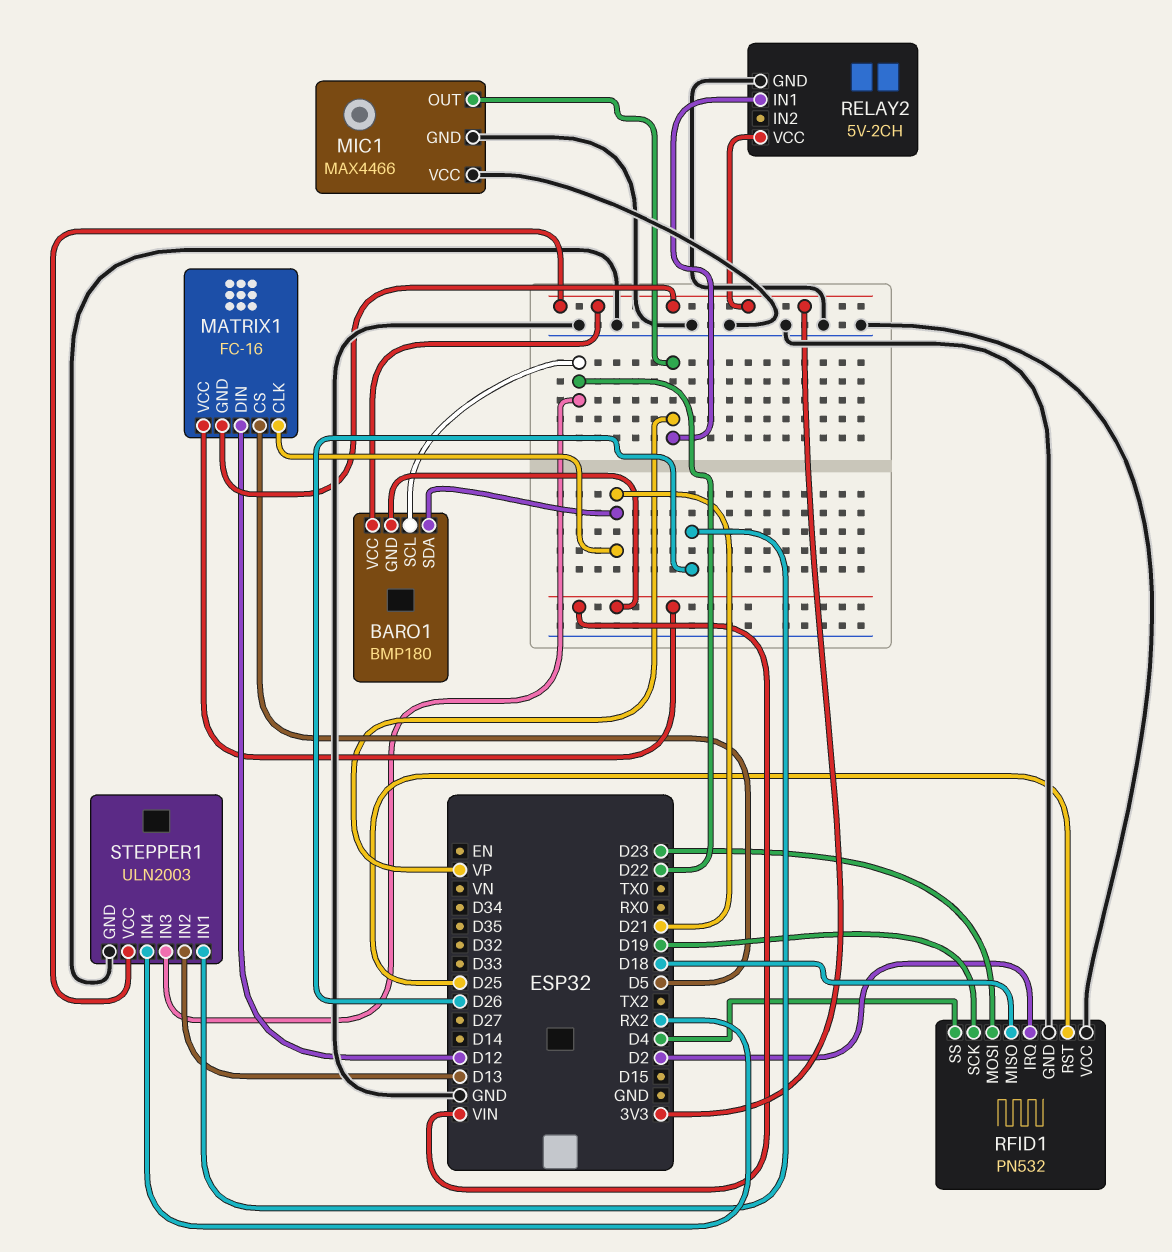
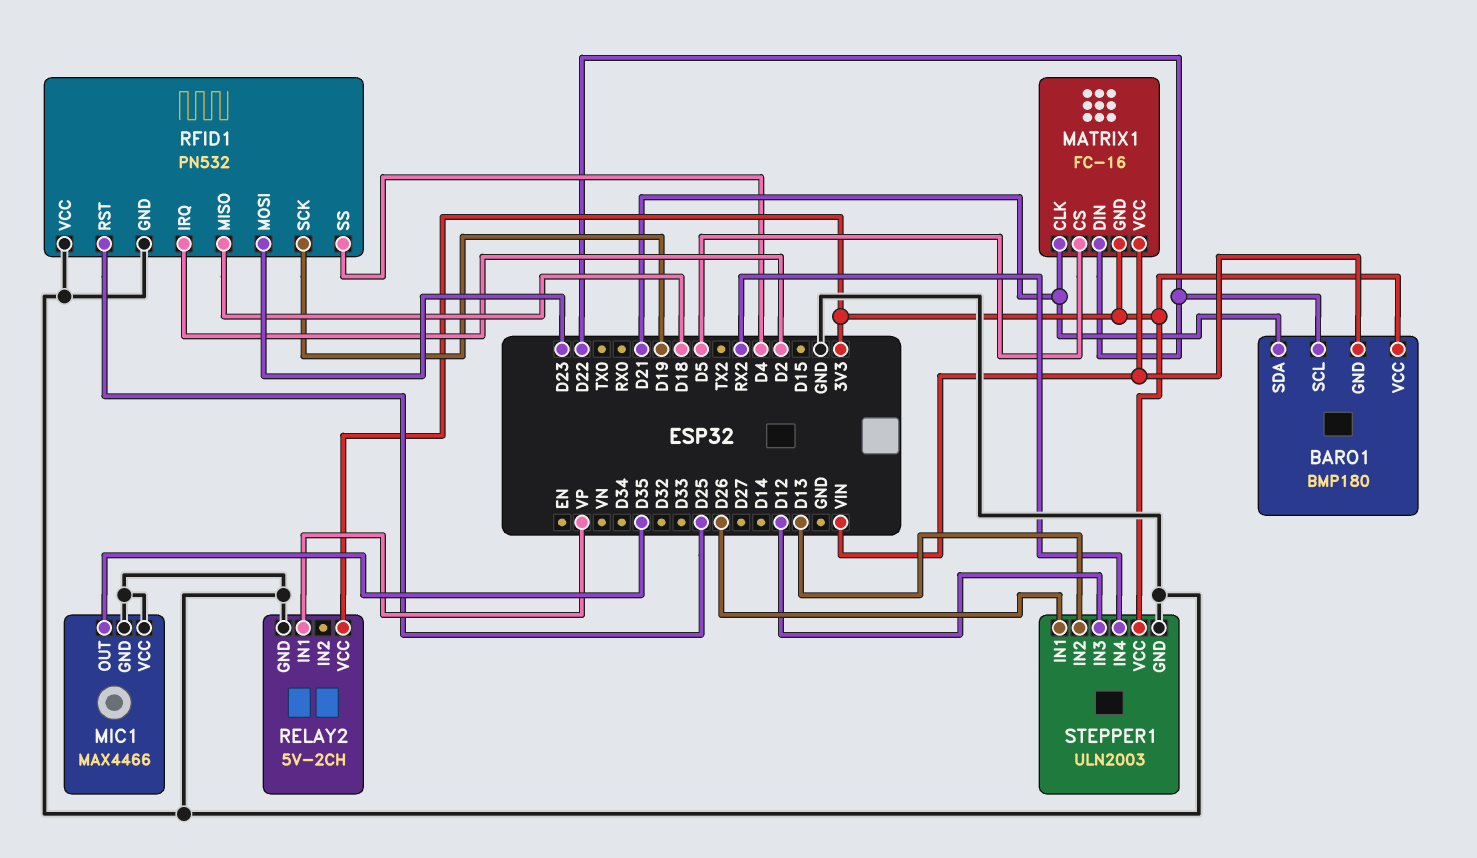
MATRIX1 pin DIN: D12 -> D22
MIC1 pin OUT: VP -> D35
STEPPER1 pin IN3: D22 -> D12

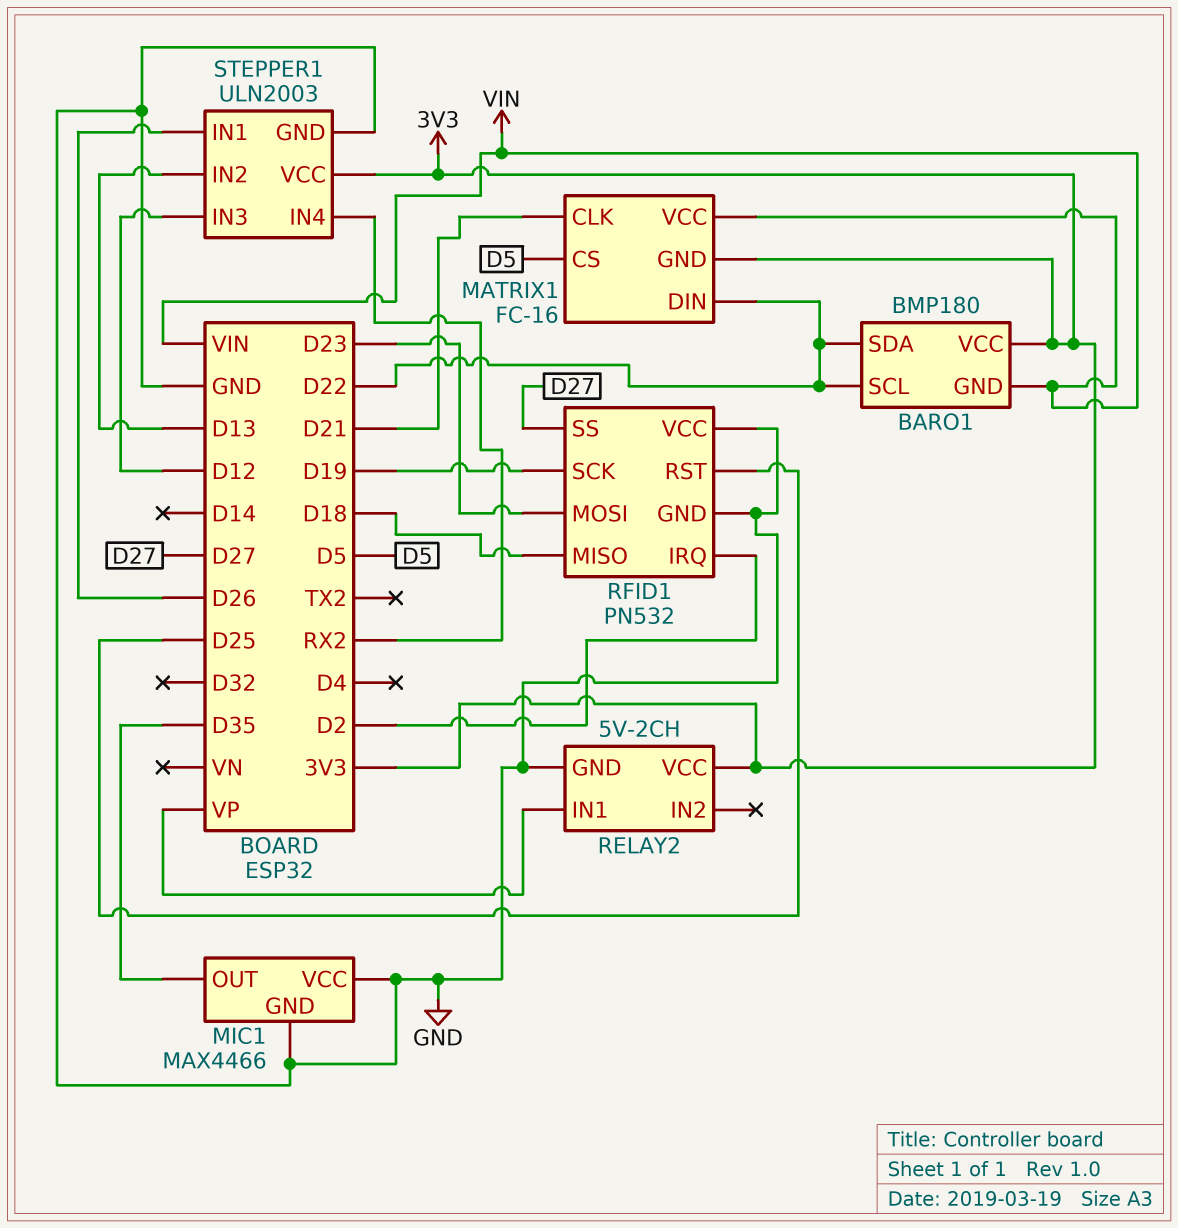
BARO1 pin SDA: D21 -> D22
RFID1 pin SS: D4 -> D27

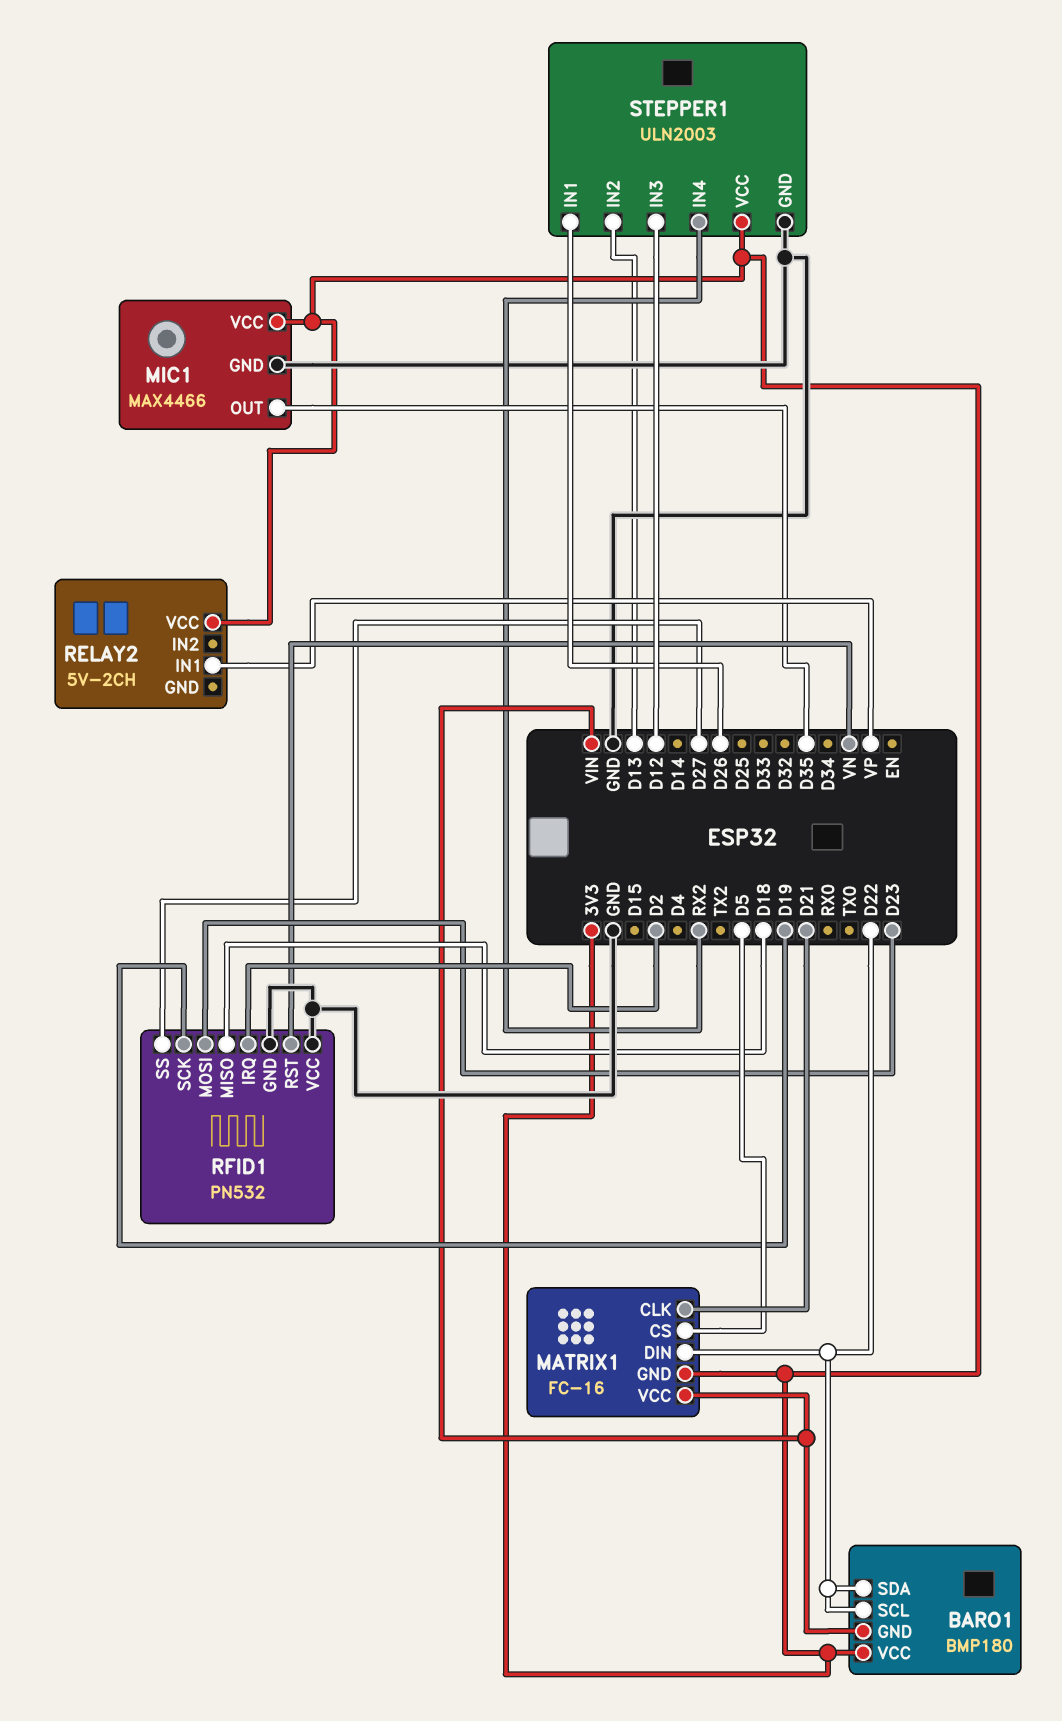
MIC1 pin VCC: GND -> 3V3
RELAY2 pin GND: GND -> none
RFID1 pin RST: D25 -> VN

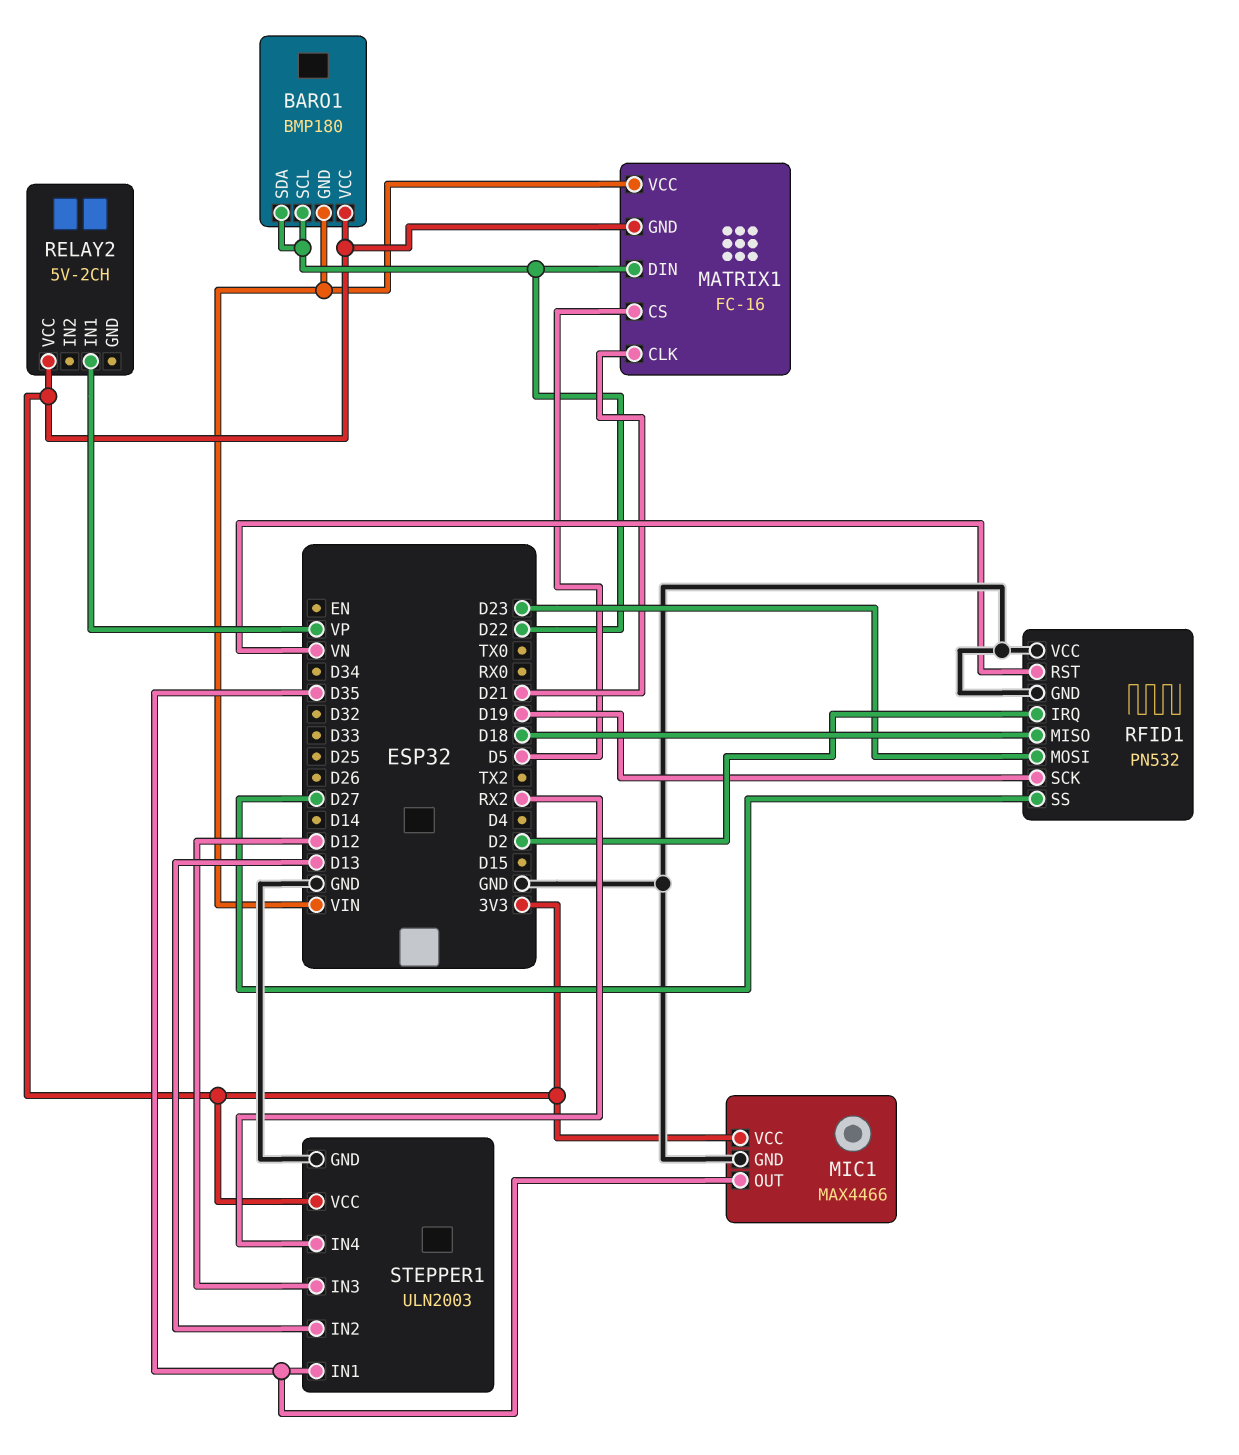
STEPPER1 pin IN1: D26 -> D35

